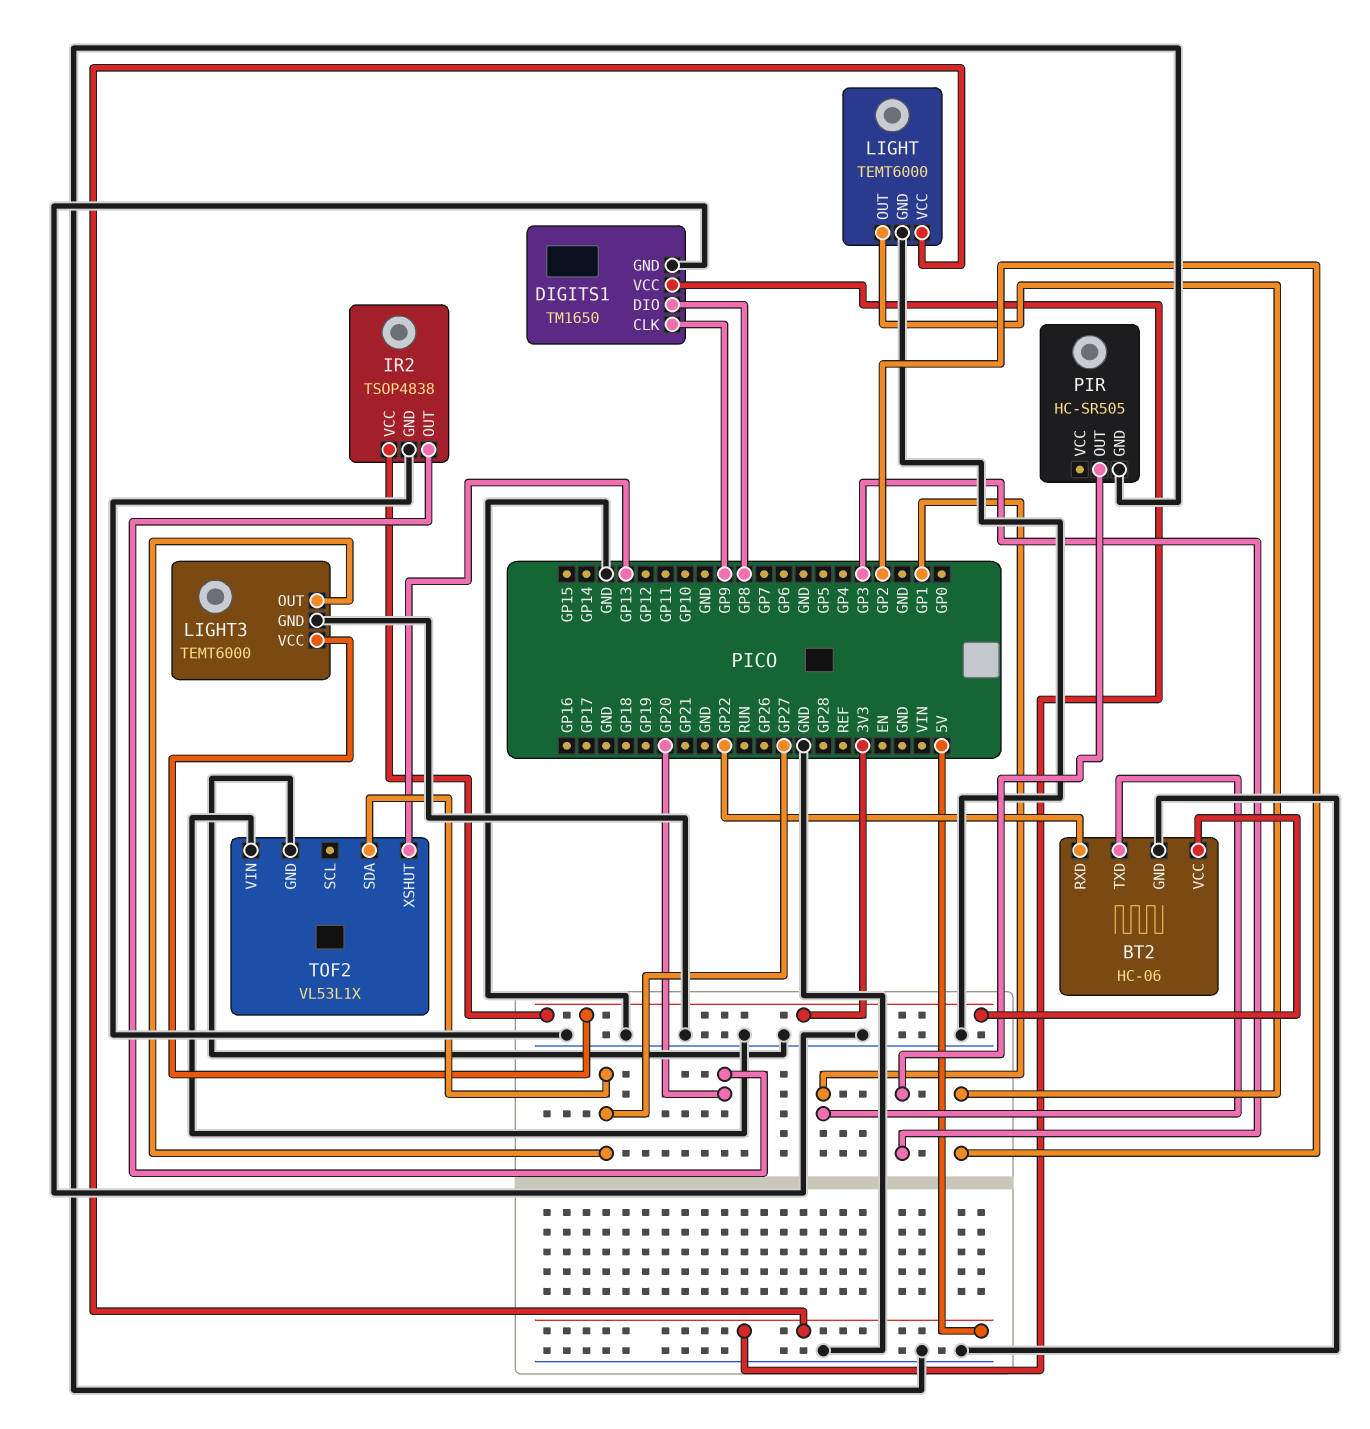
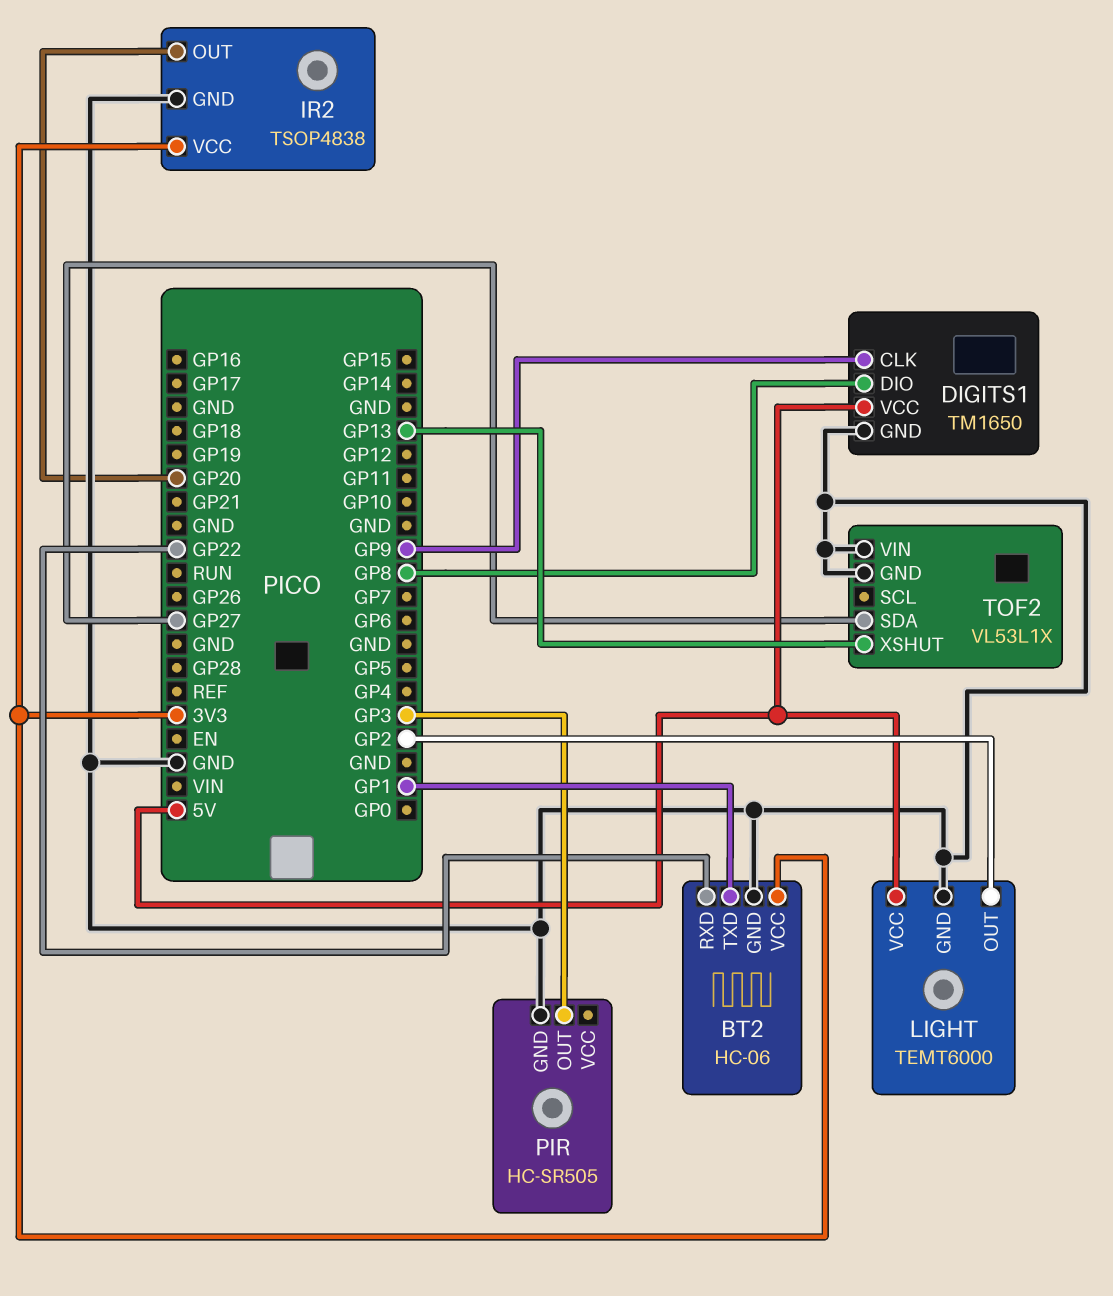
LIGHT3: TEMT6000 -> none
LIGHT3 pin GND: GND -> none
LIGHT3 pin OUT: GP27 -> none
LIGHT3 pin VCC: 3V3 -> none

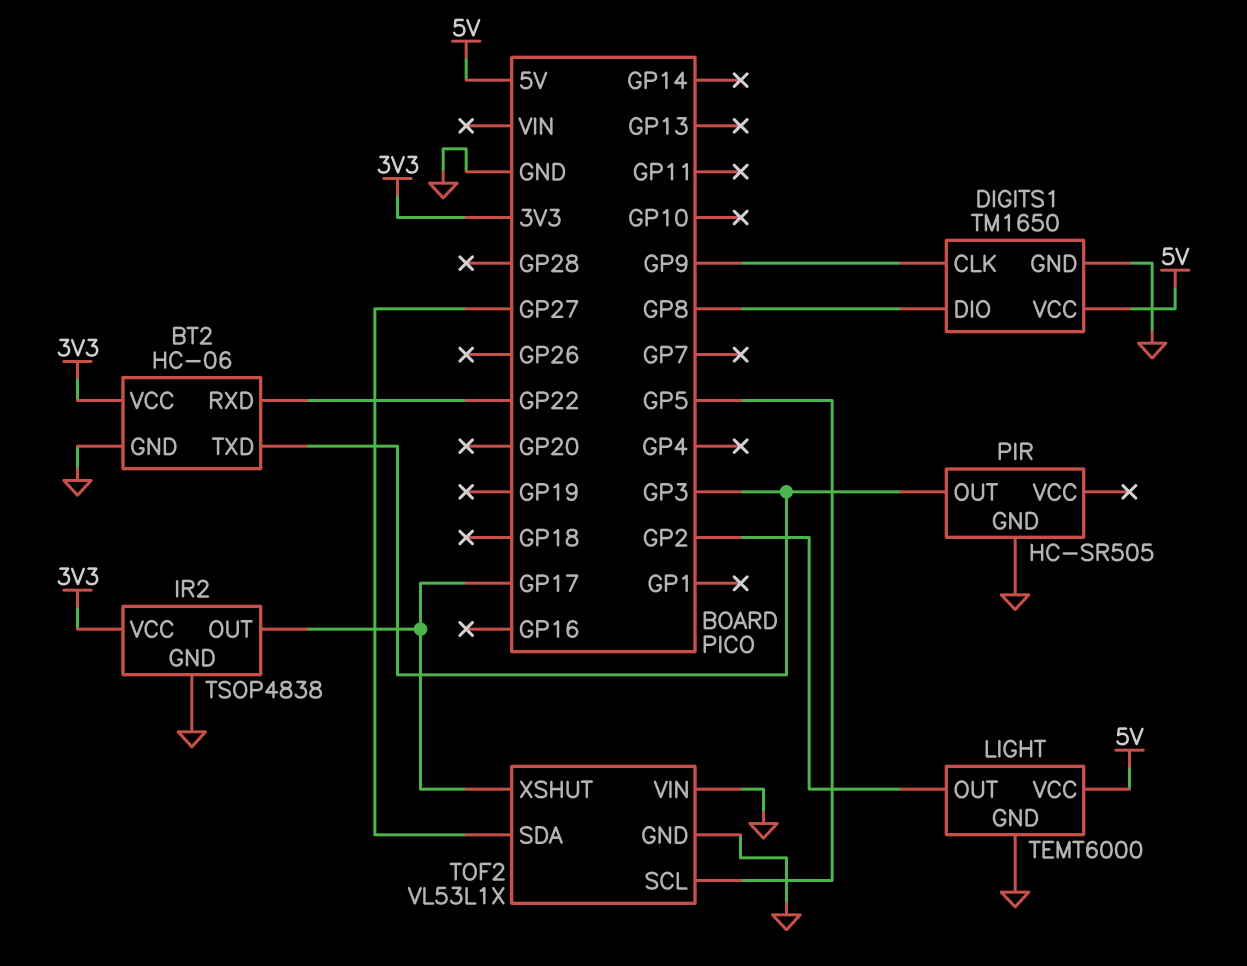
BT2 pin TXD: GP1 -> GP3
IR2 pin OUT: GP20 -> GP17
TOF2 pin SCL: none -> GP5
TOF2 pin XSHUT: GP13 -> GP17

